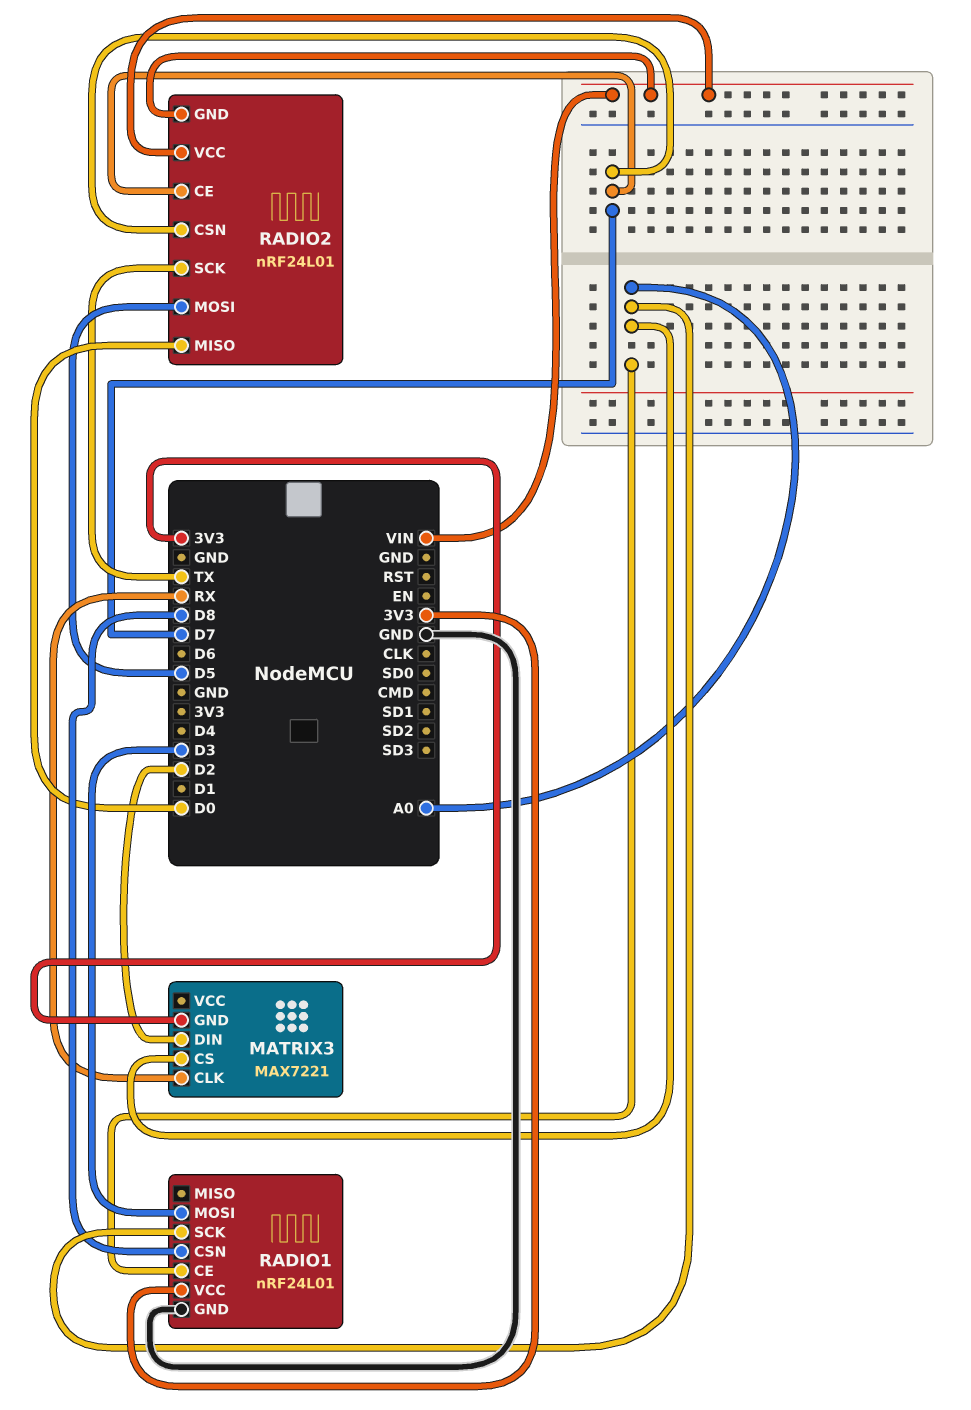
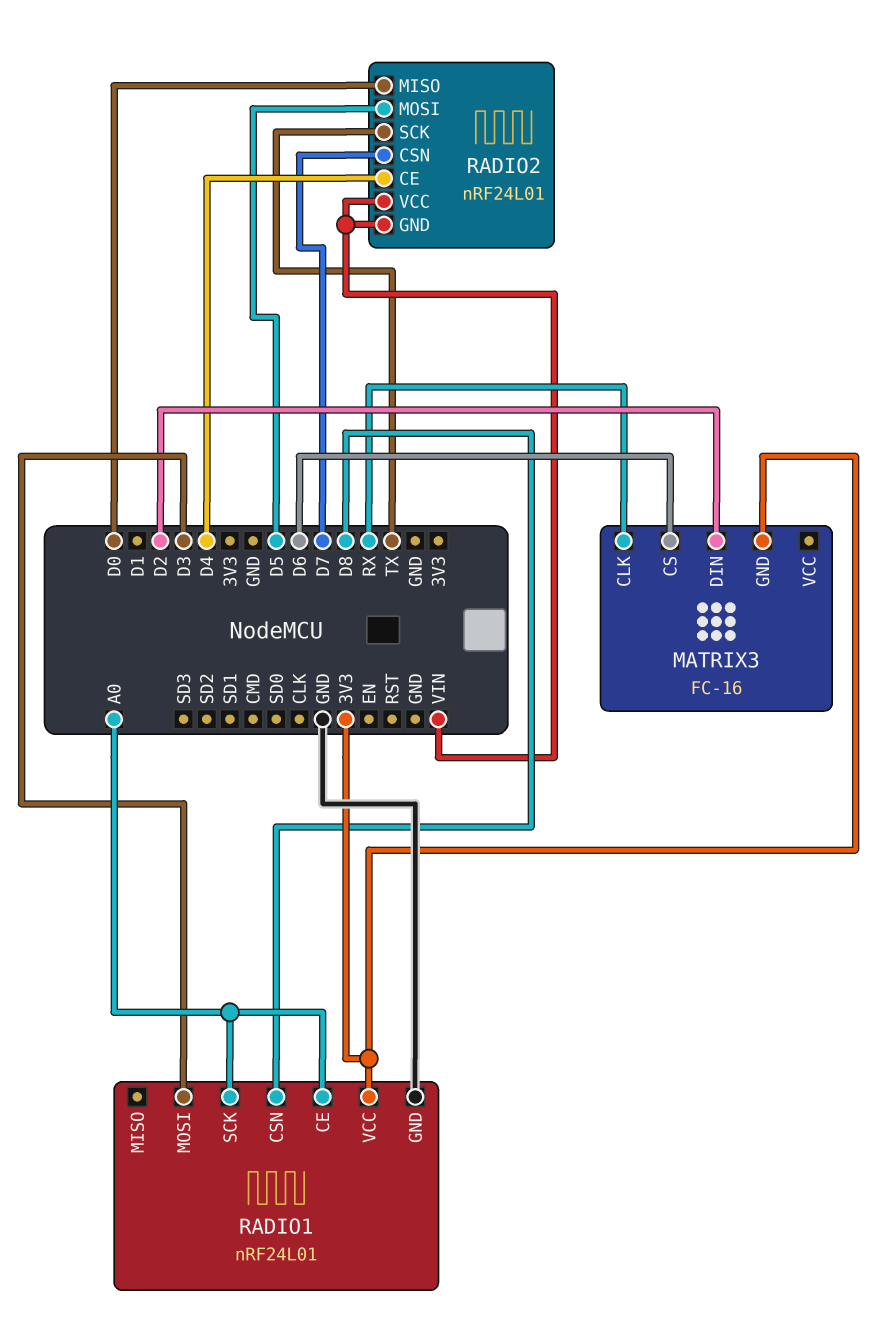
MATRIX3: MAX7221 -> FC-16
MATRIX3 pin CS: A0 -> D6
RADIO2 pin CE: D7 -> D4

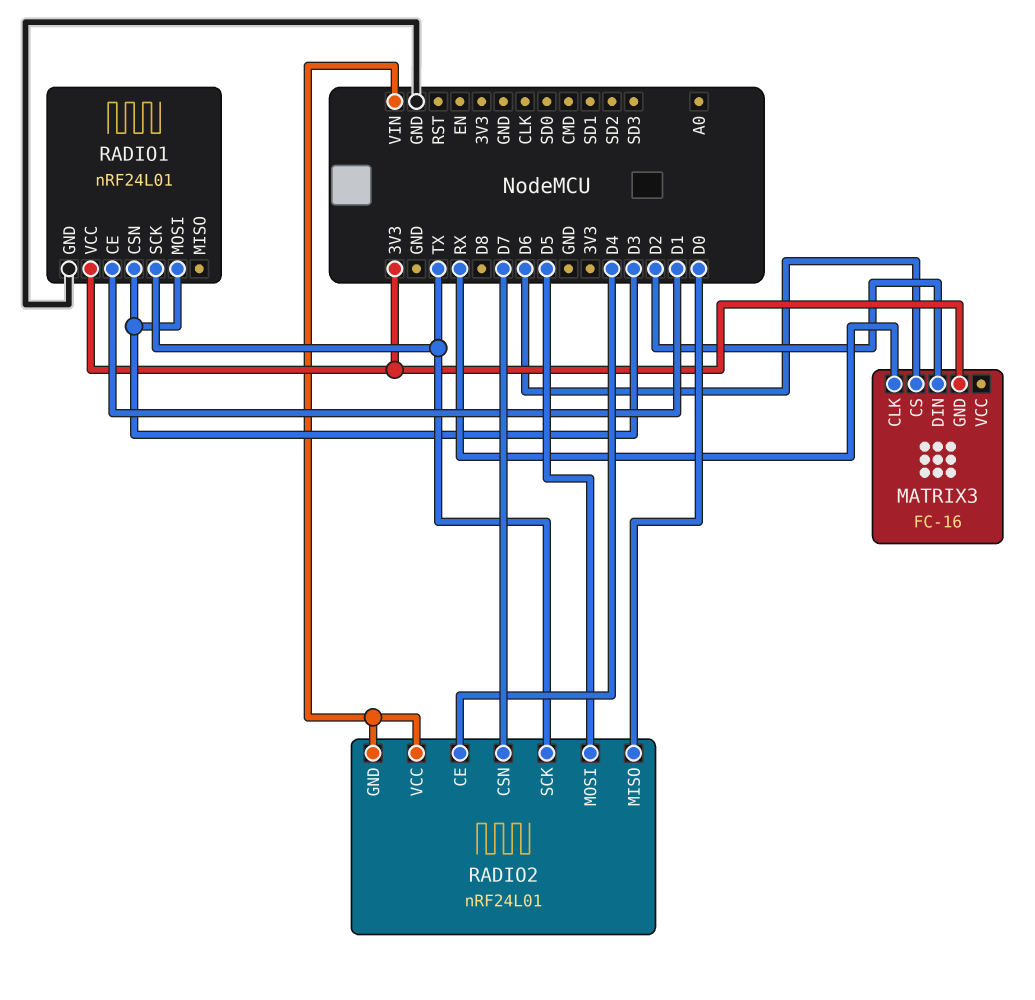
RADIO1 pin CE: A0 -> D1
RADIO1 pin CSN: D8 -> D3
RADIO1 pin SCK: A0 -> TX

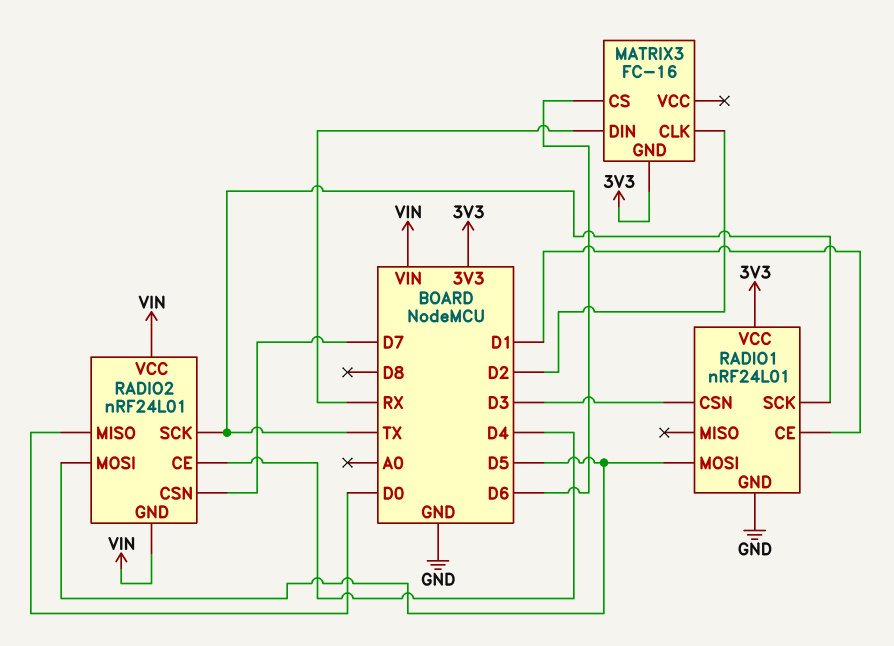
MATRIX3 pin CLK: RX -> D2
MATRIX3 pin DIN: D2 -> RX
RADIO1 pin MOSI: D3 -> D5

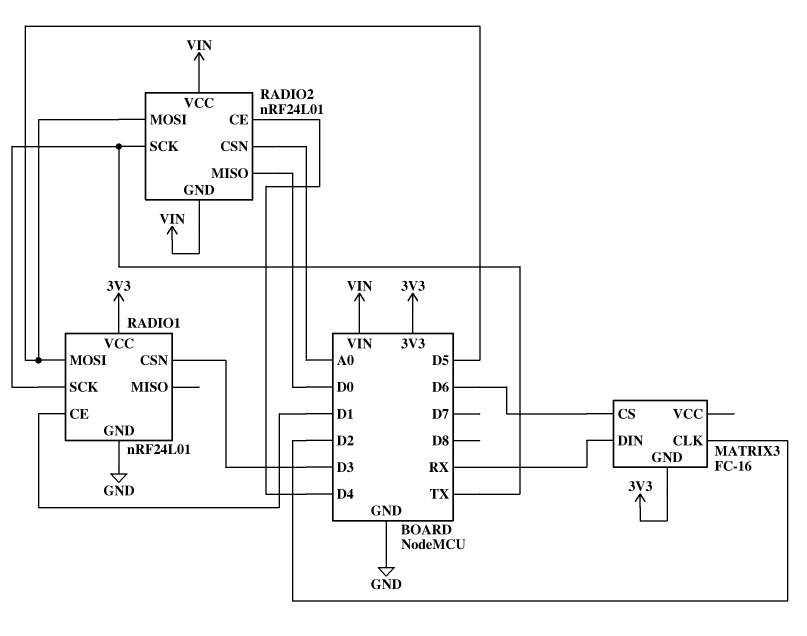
RADIO2 pin CSN: D7 -> A0

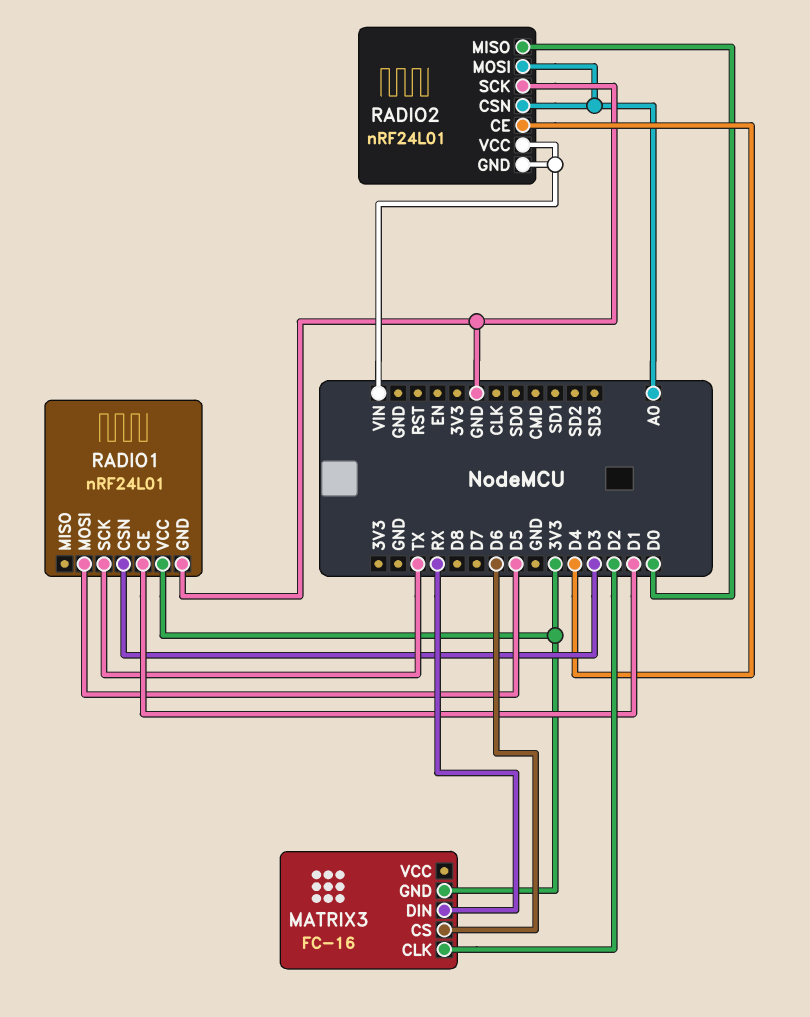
RADIO2 pin MOSI: D5 -> A0
RADIO2 pin SCK: TX -> GND

